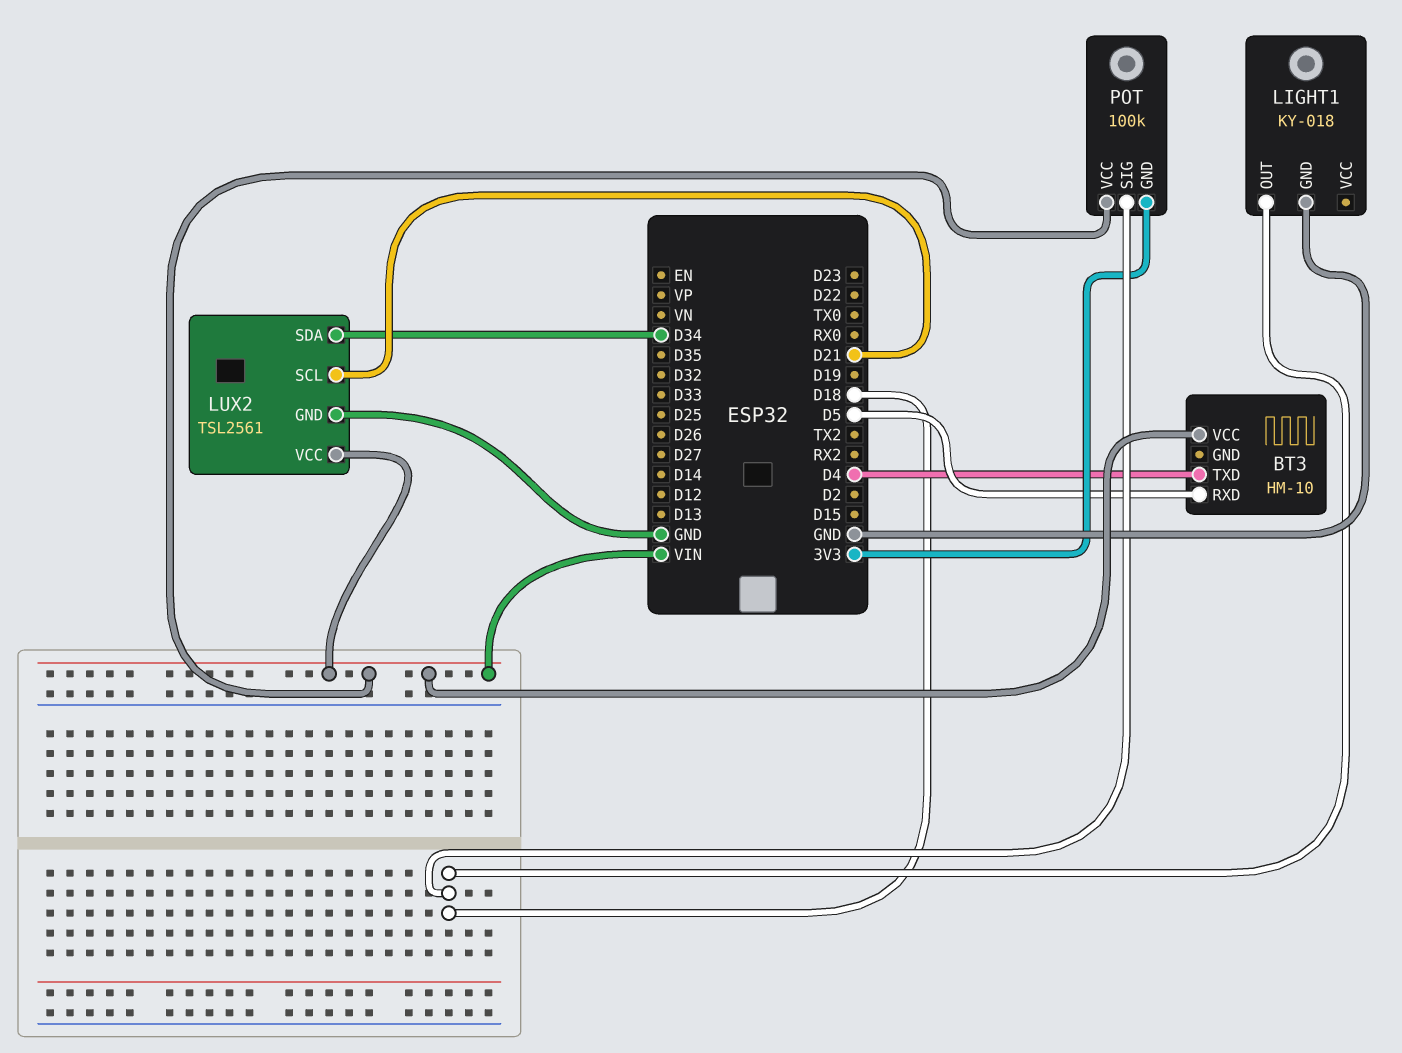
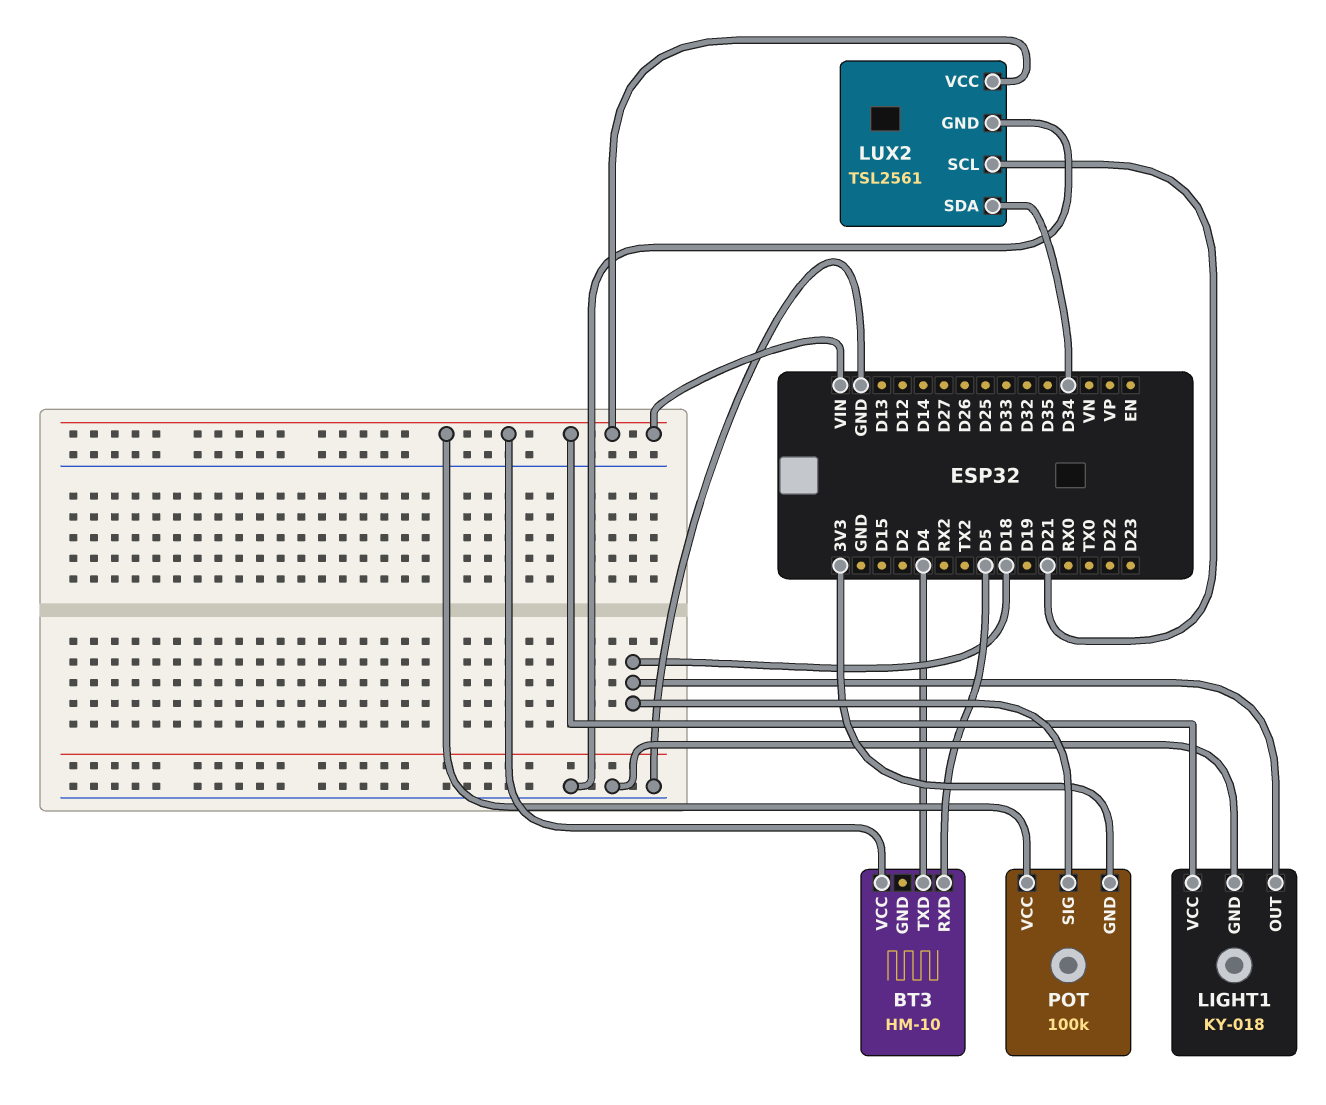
LIGHT1 pin VCC: none -> VIN

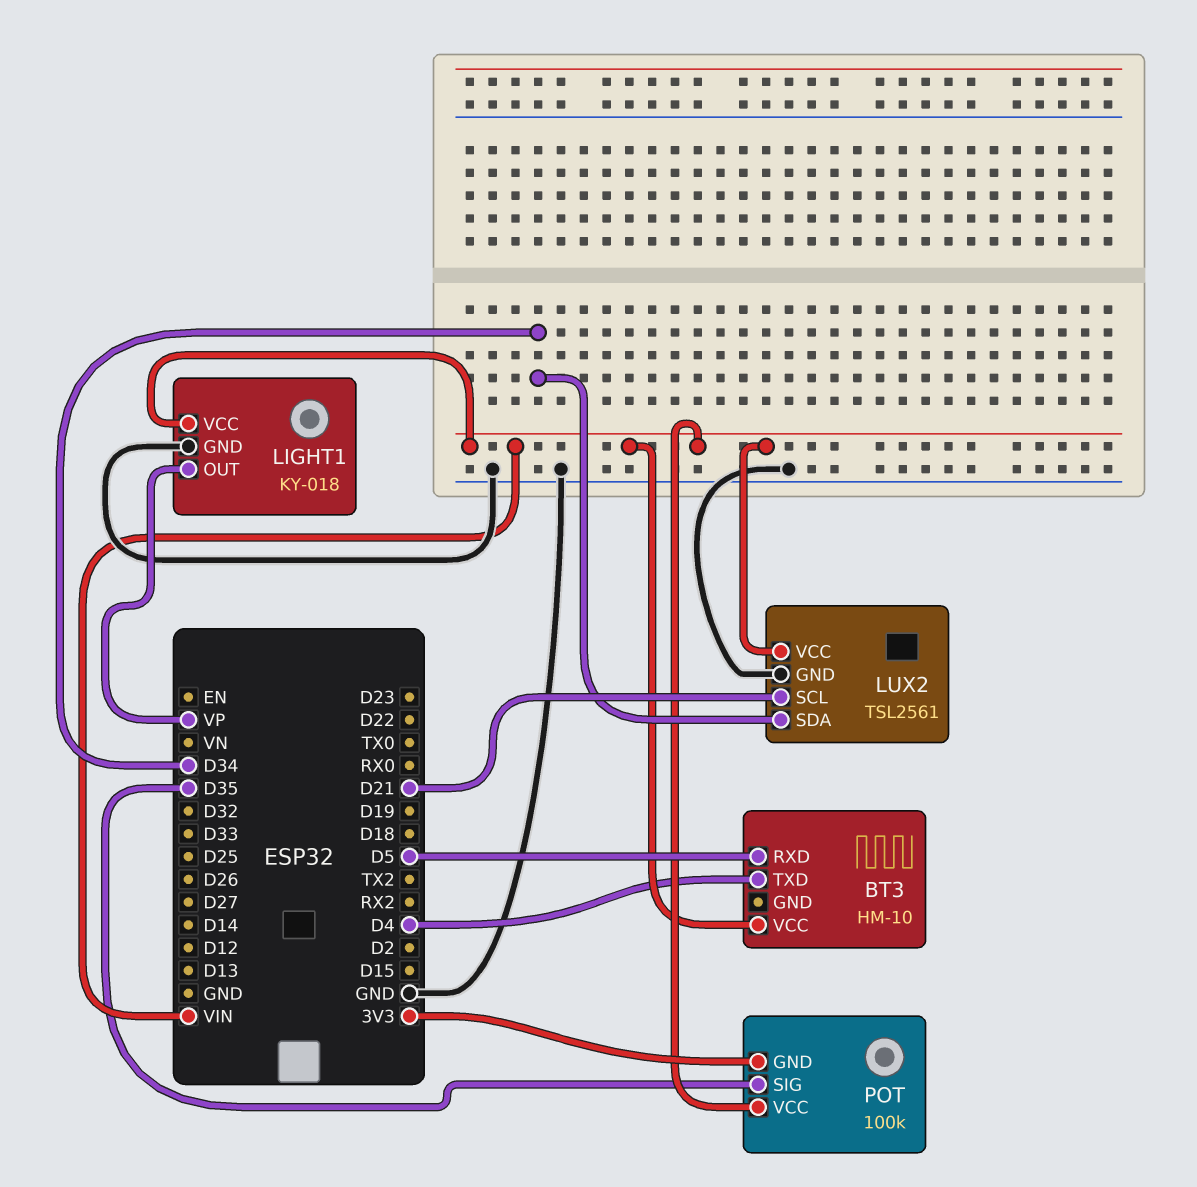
LIGHT1 pin OUT: D18 -> VP
POT pin SIG: D18 -> D35

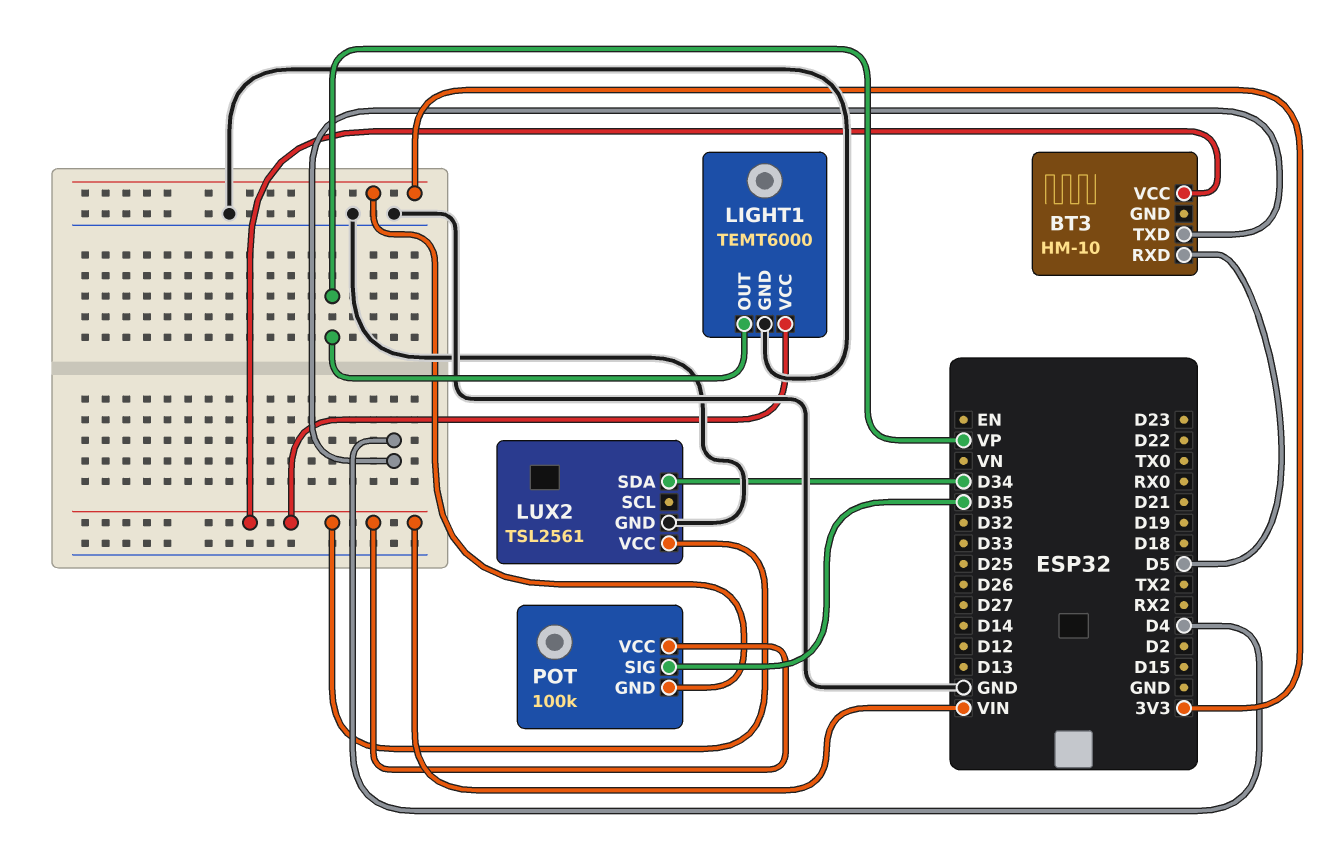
LIGHT1: KY-018 -> TEMT6000
LUX2 pin SCL: D21 -> none

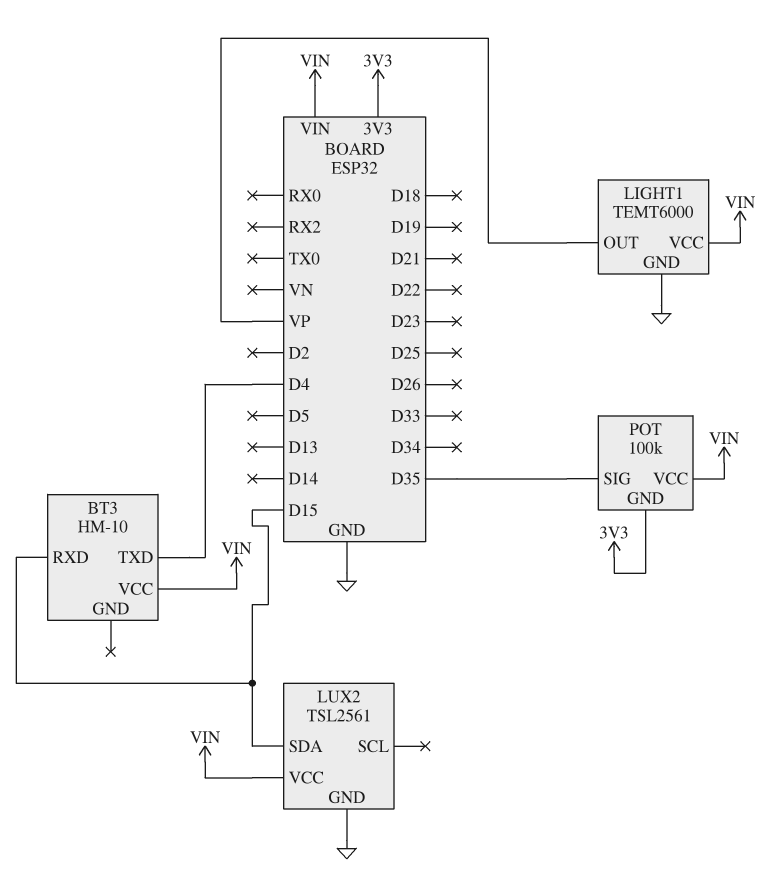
BT3 pin RXD: D5 -> D15
LUX2 pin SDA: D34 -> D15

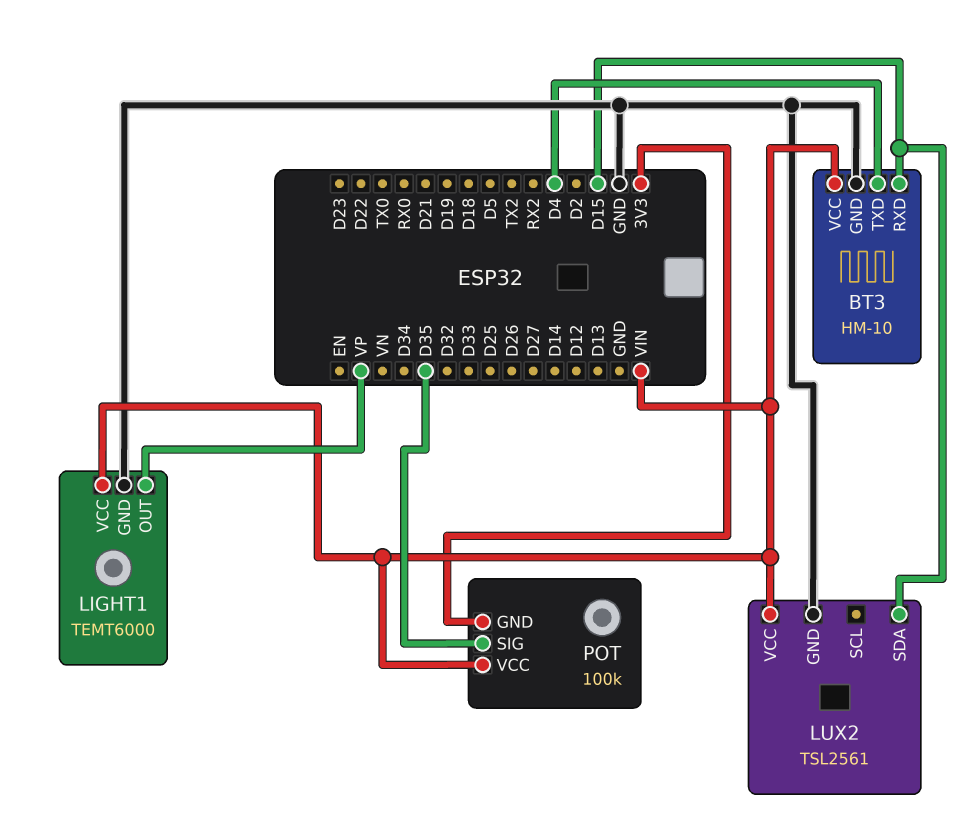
BT3 pin GND: none -> GND

